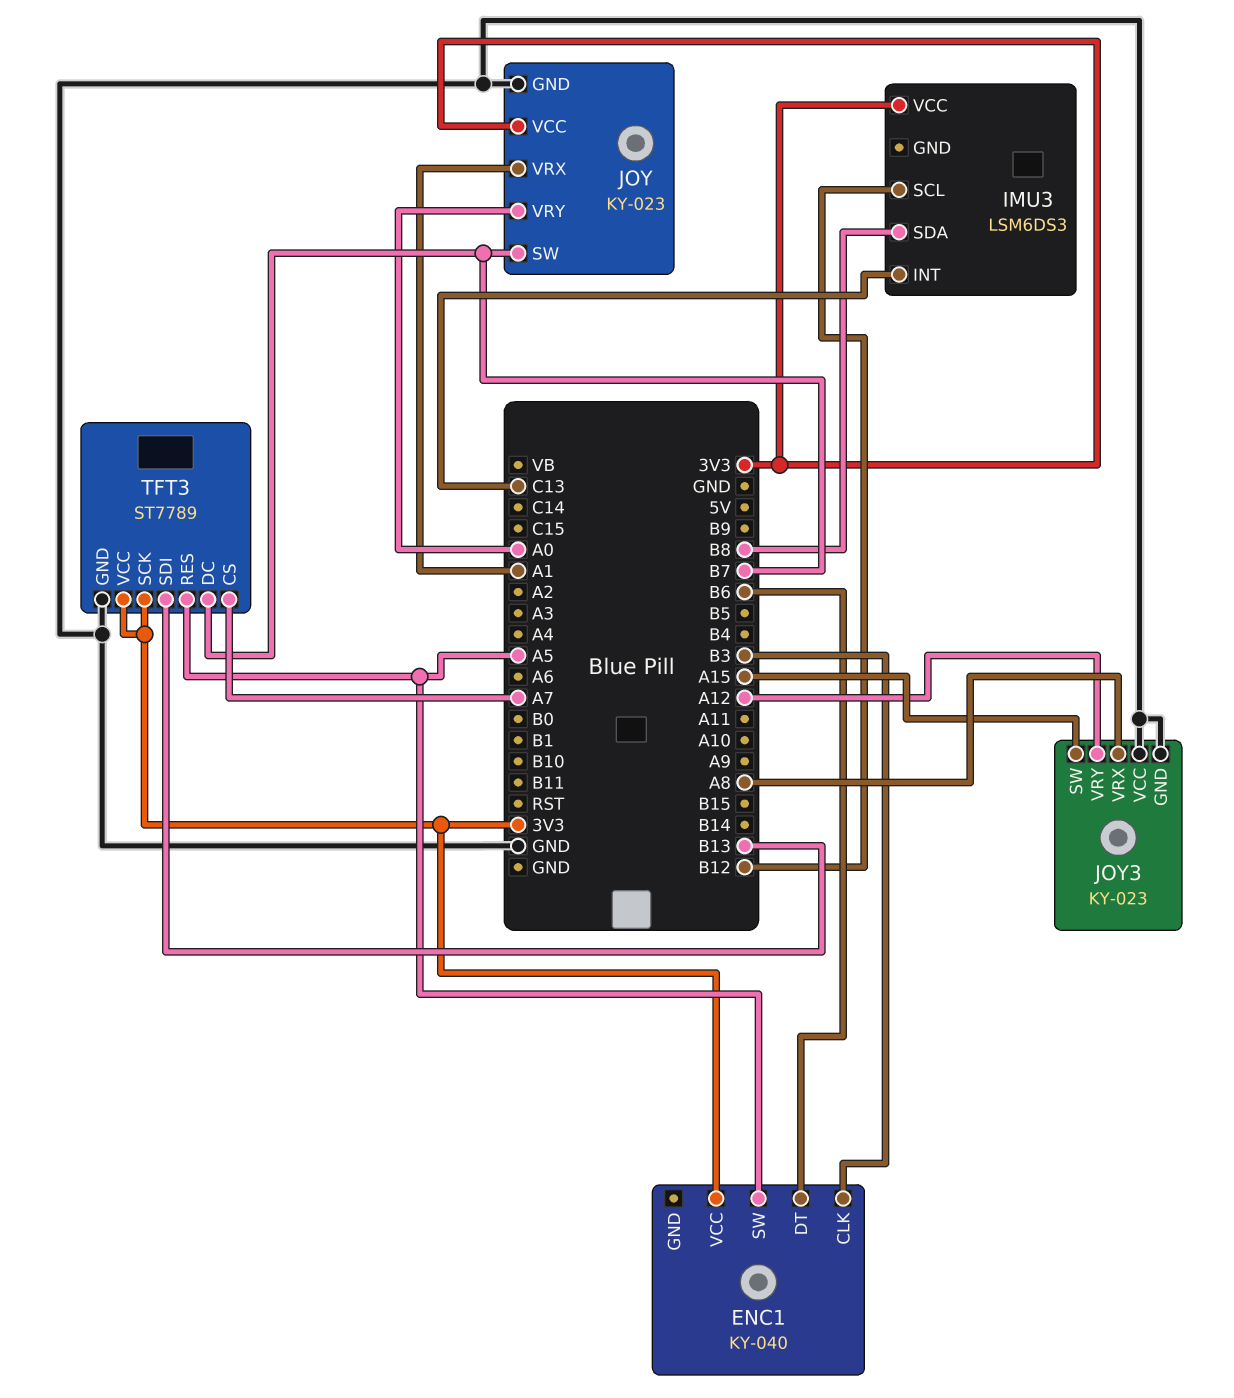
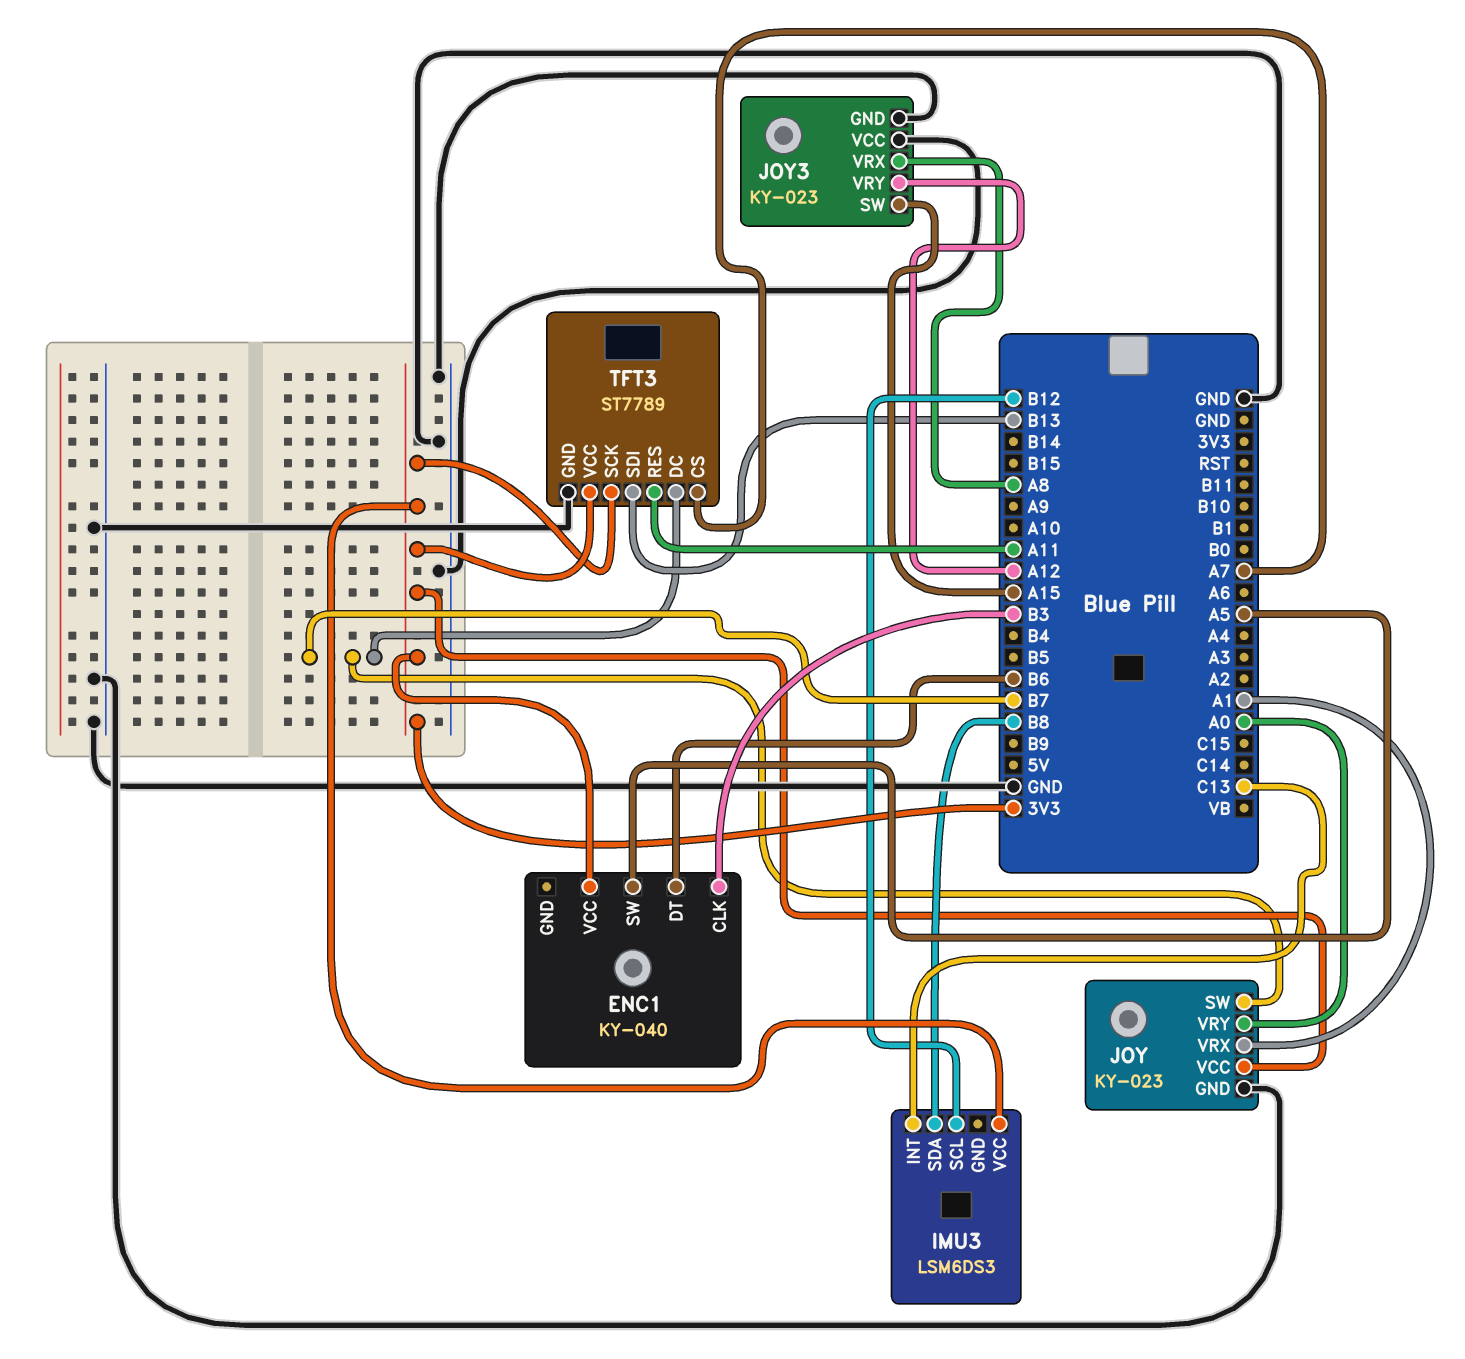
TFT3 pin RES: A5 -> A11

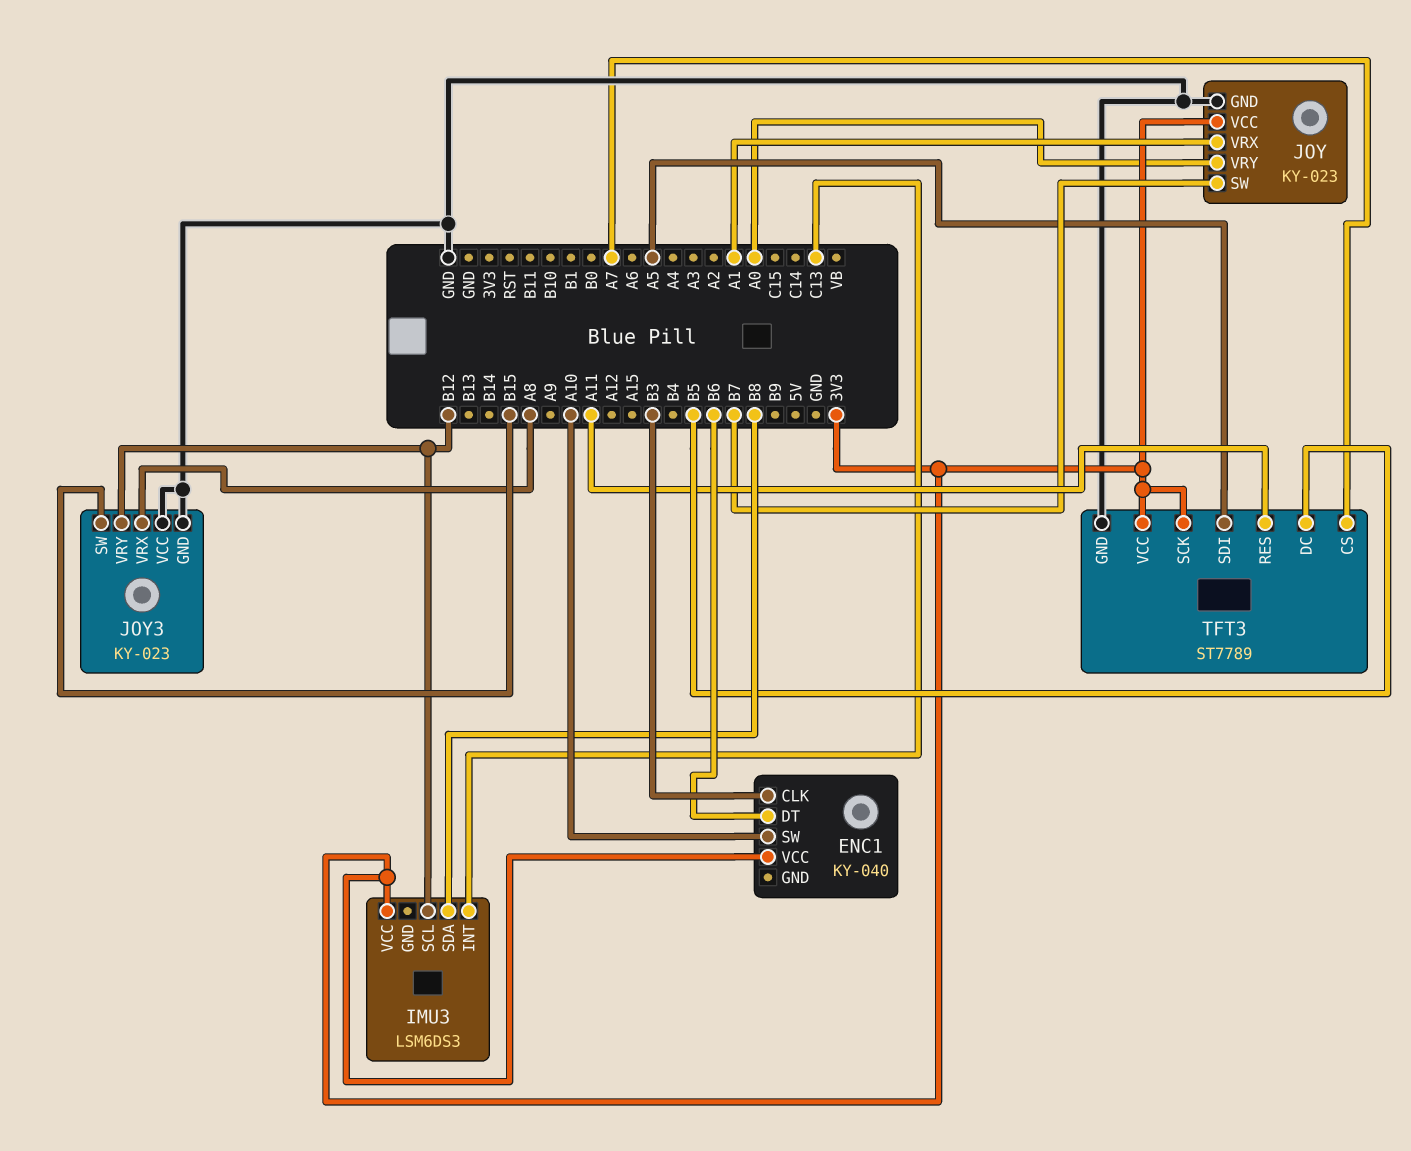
ENC1 pin SW: A5 -> A10
JOY3 pin SW: A15 -> B15
JOY3 pin VRY: A12 -> B12
TFT3 pin DC: B7 -> B5
TFT3 pin SDI: B13 -> A5

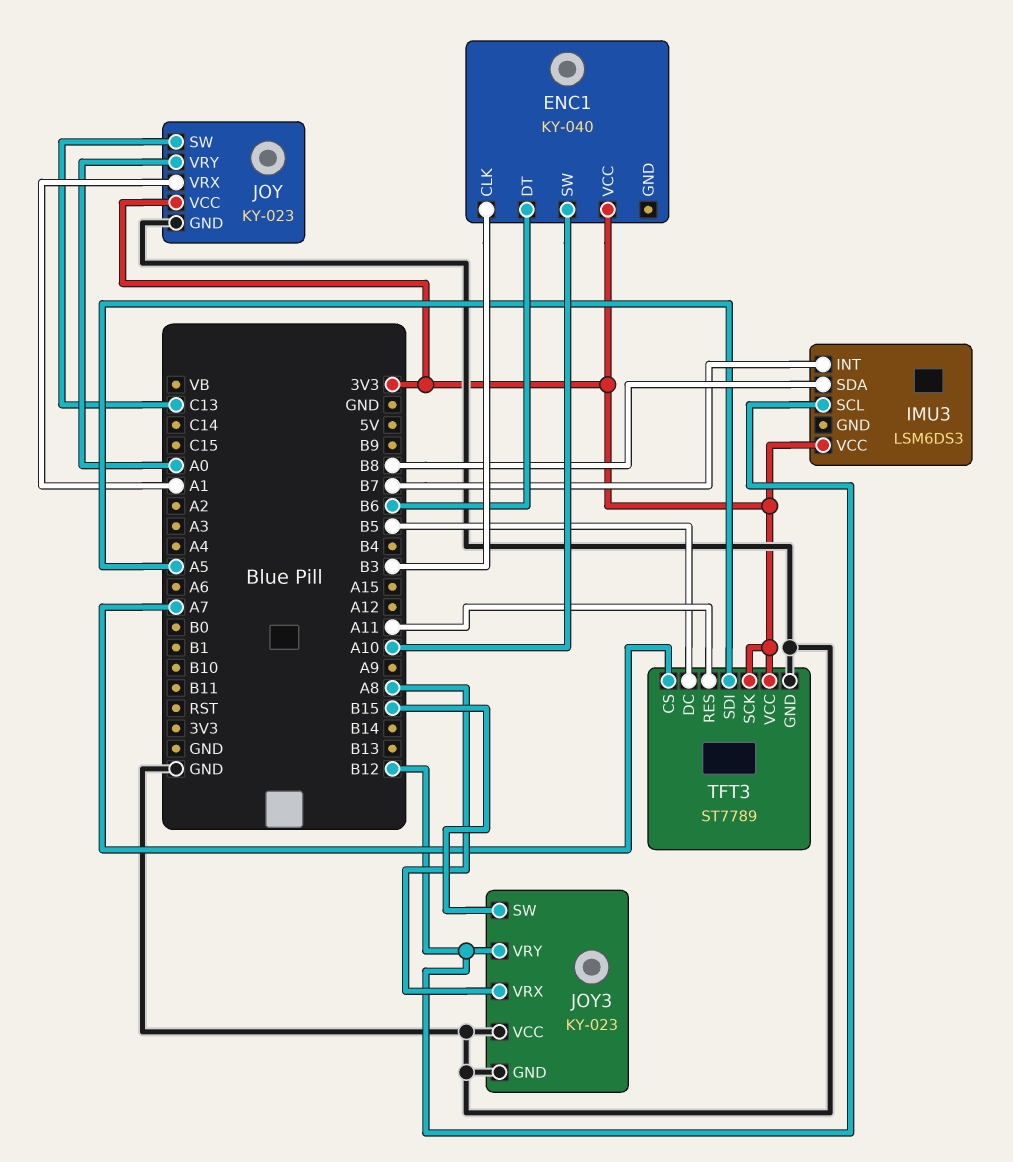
IMU3 pin INT: C13 -> B7
JOY pin SW: B7 -> C13

